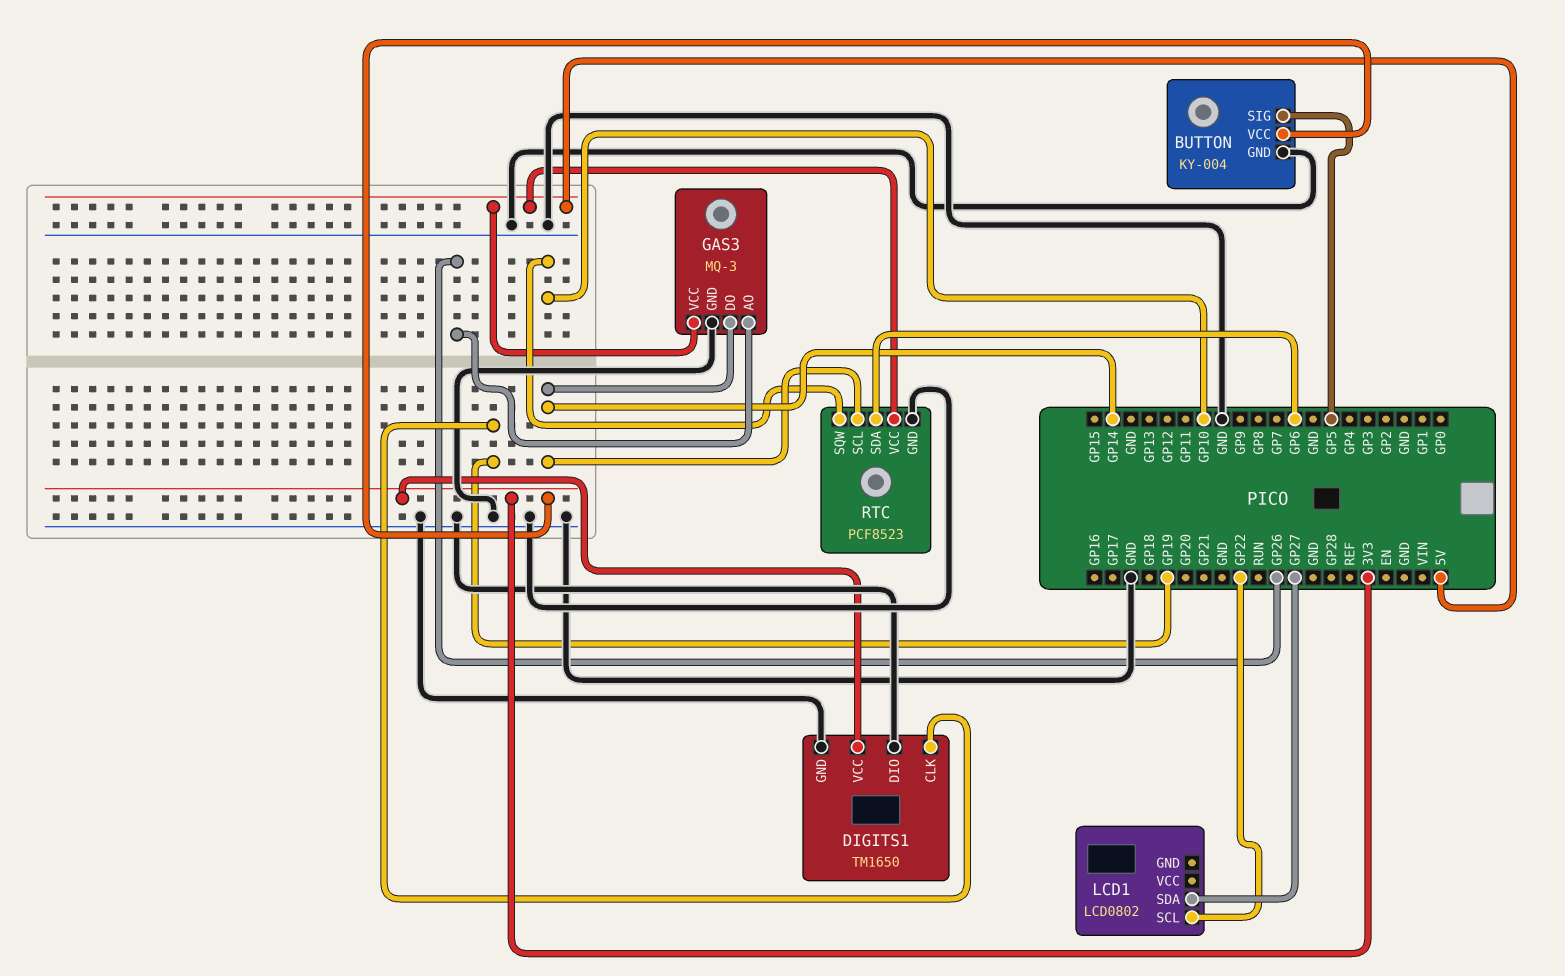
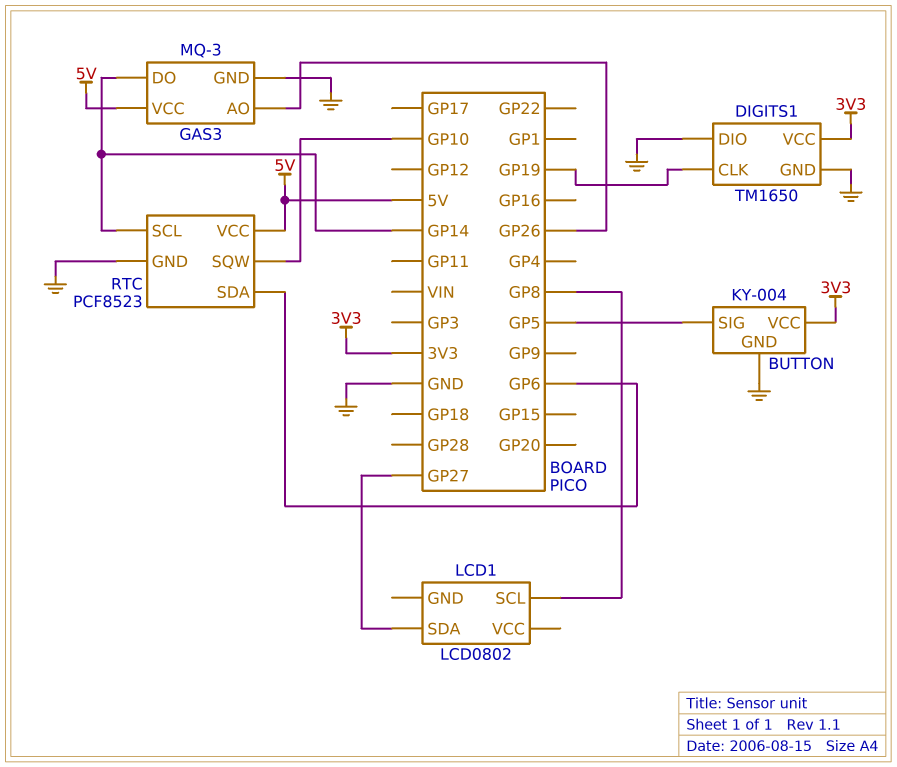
LCD1 pin SCL: GP22 -> GP8

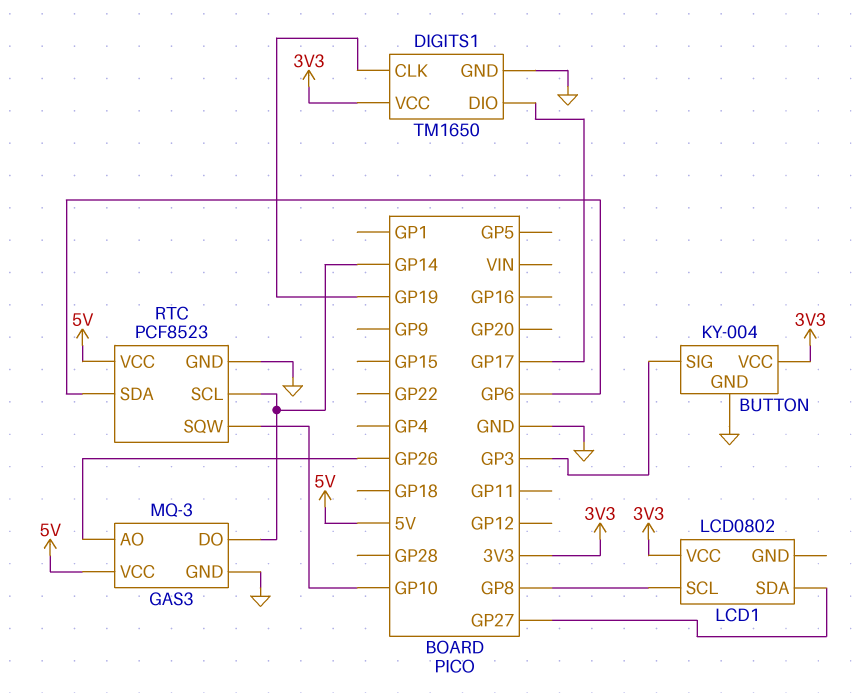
BUTTON pin SIG: GP5 -> GP3
DIGITS1 pin DIO: GND -> GP17
LCD1 pin VCC: none -> 3V3

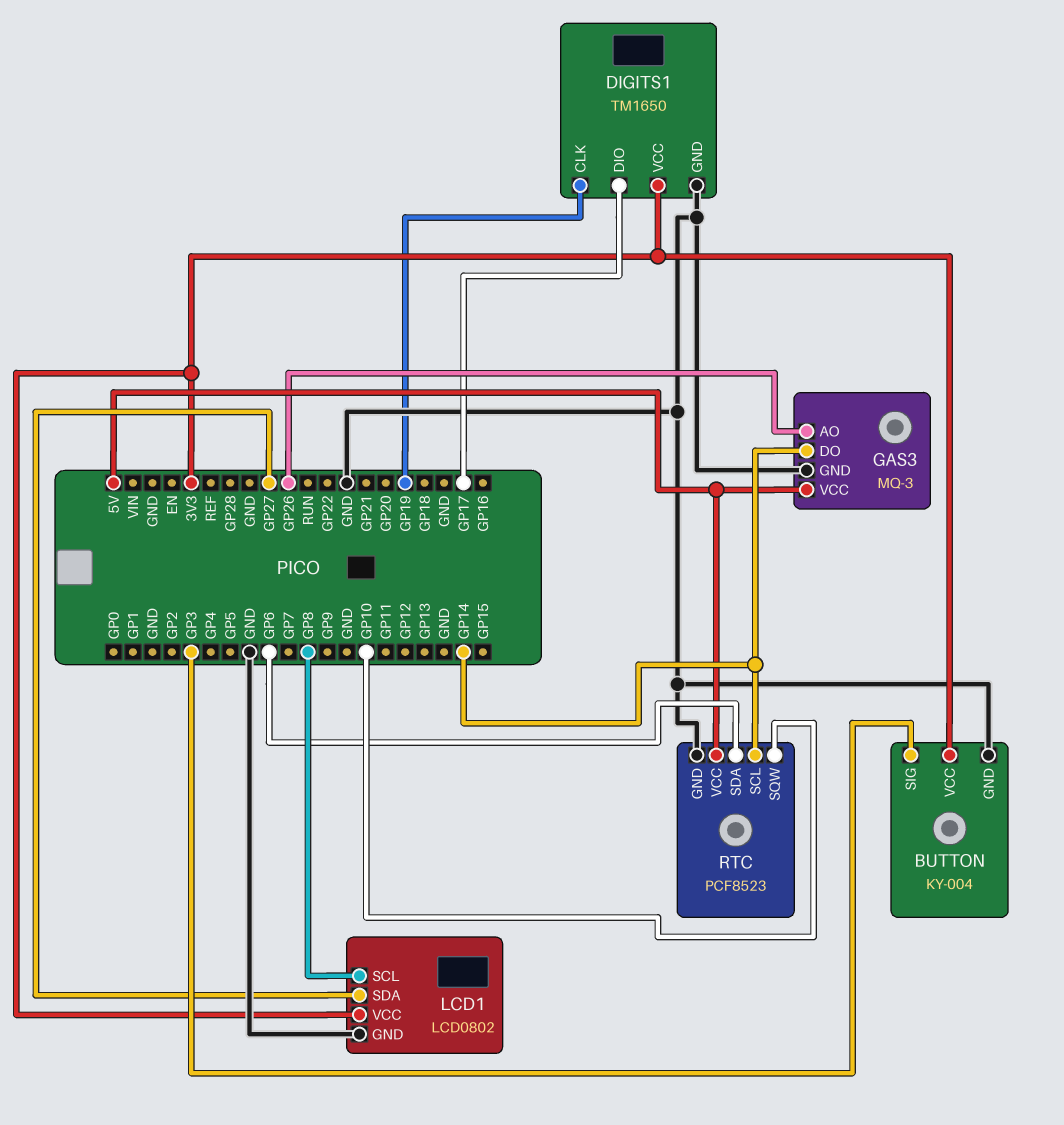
LCD1 pin GND: none -> GND

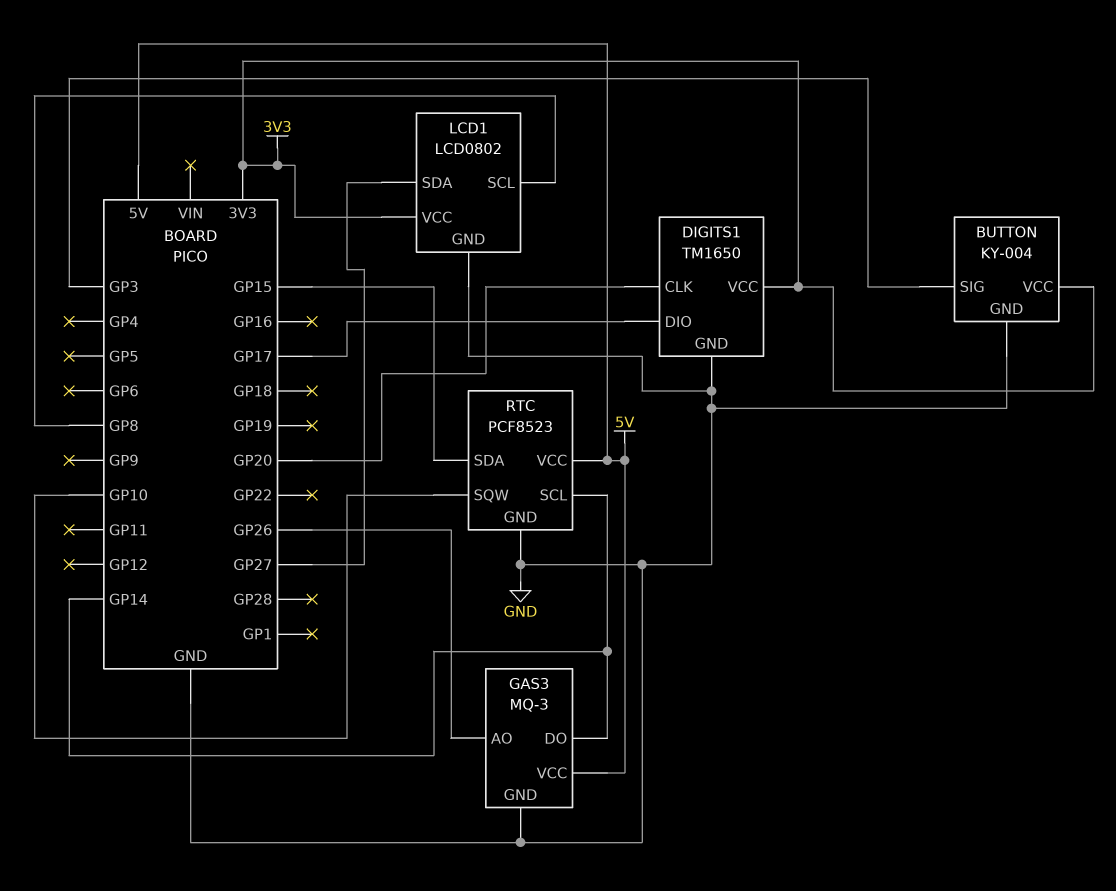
DIGITS1 pin CLK: GP19 -> GP20
RTC pin SDA: GP6 -> GP15

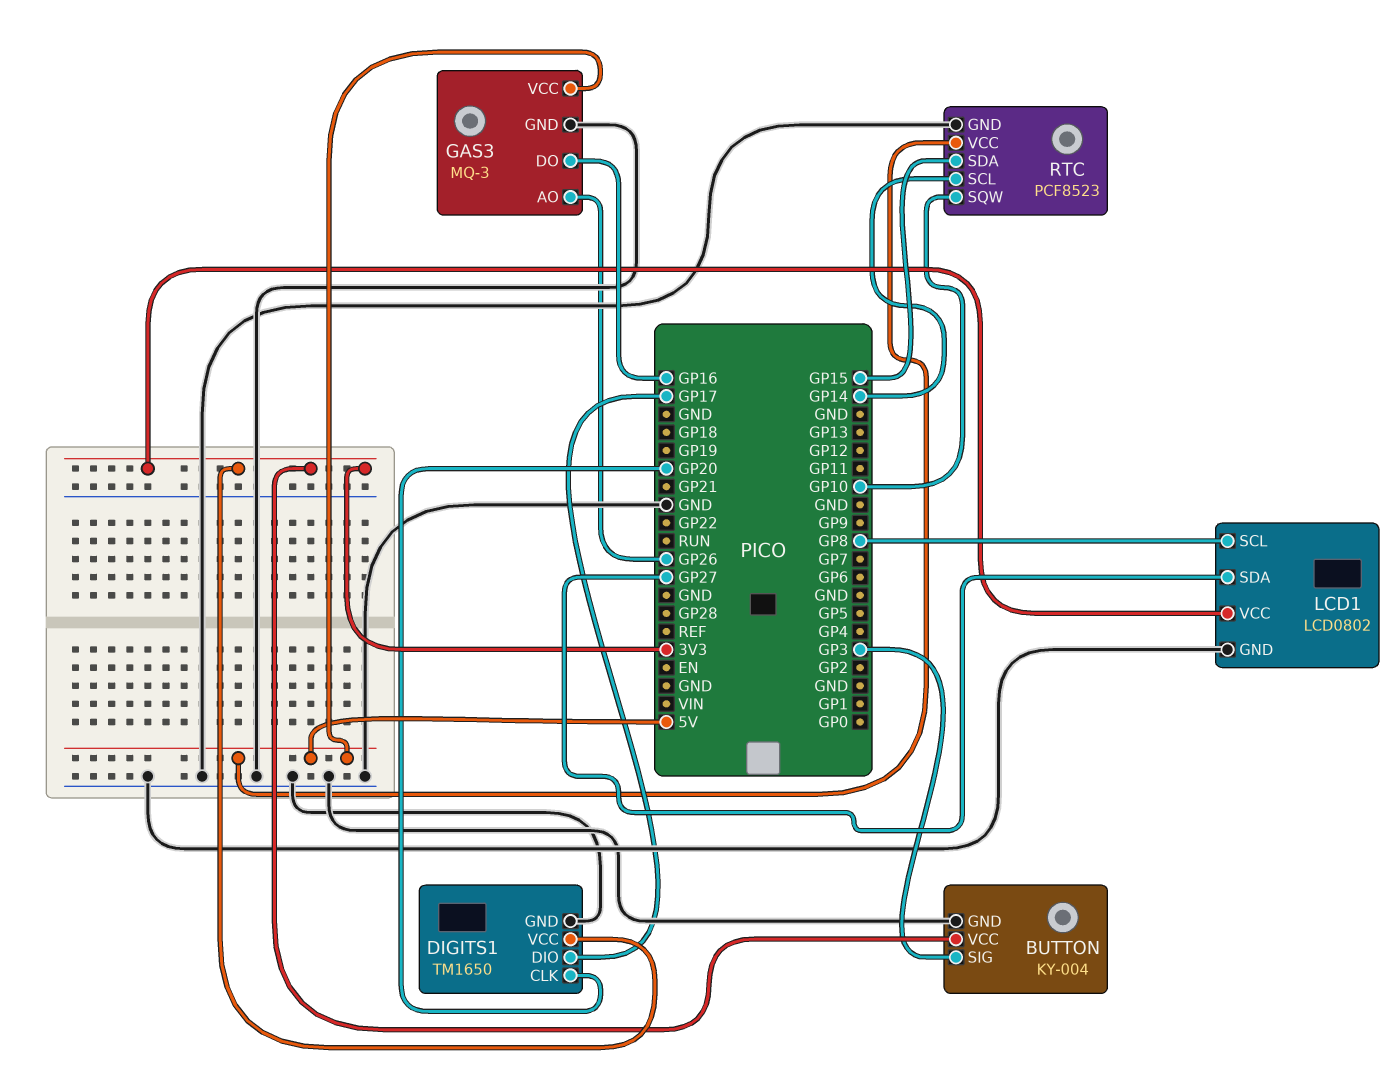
GAS3 pin DO: GP14 -> GP16

